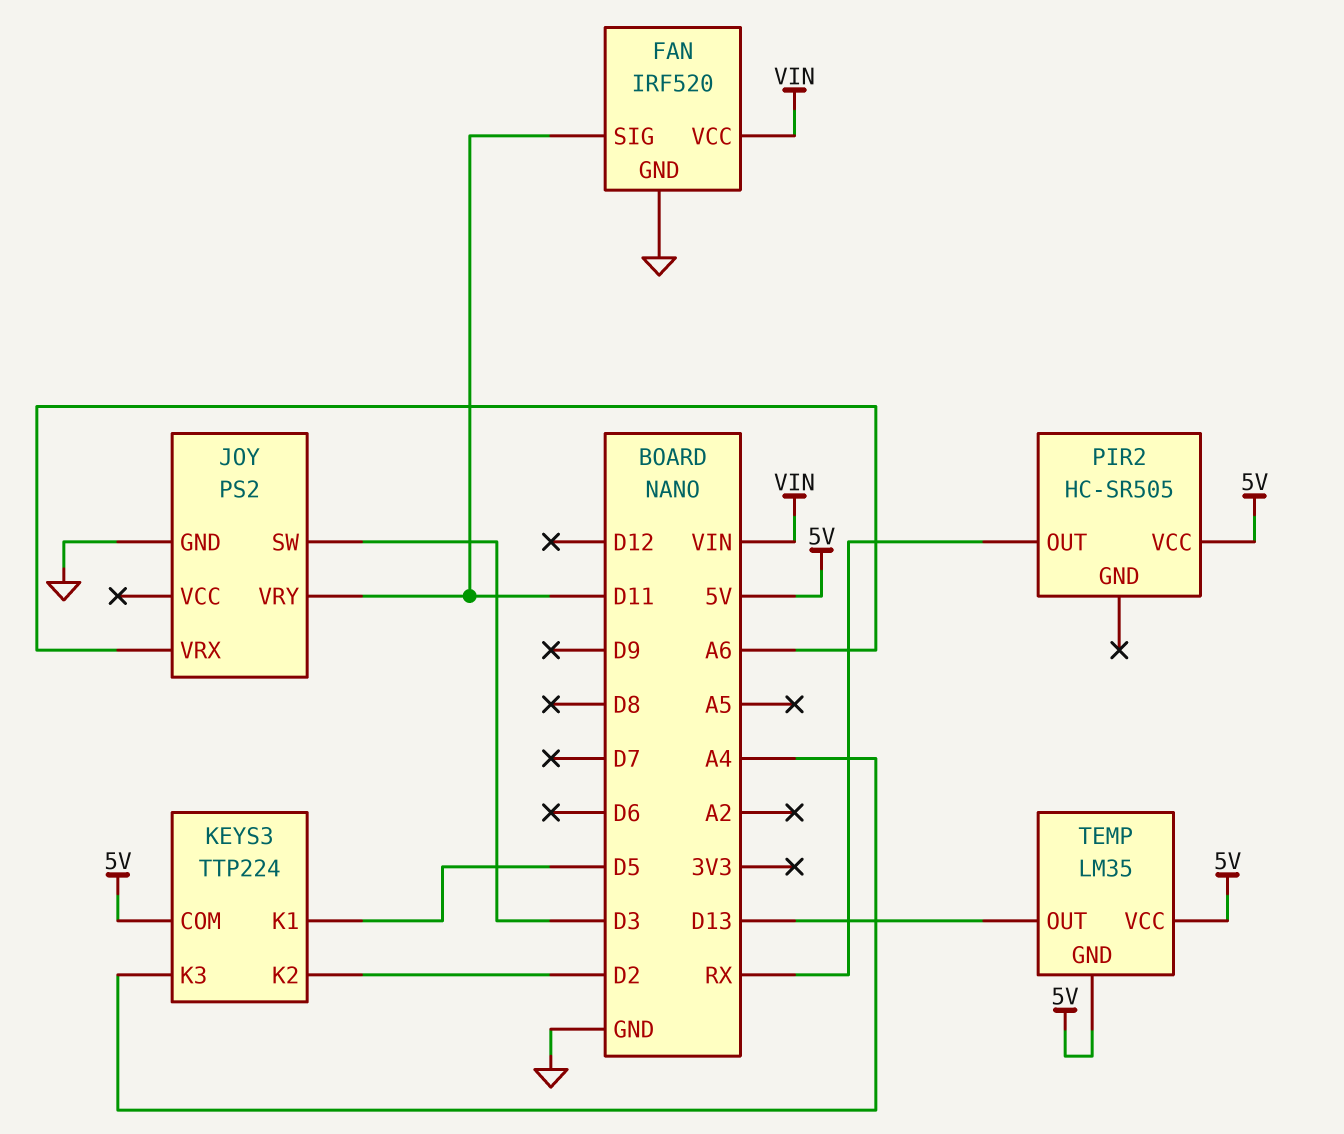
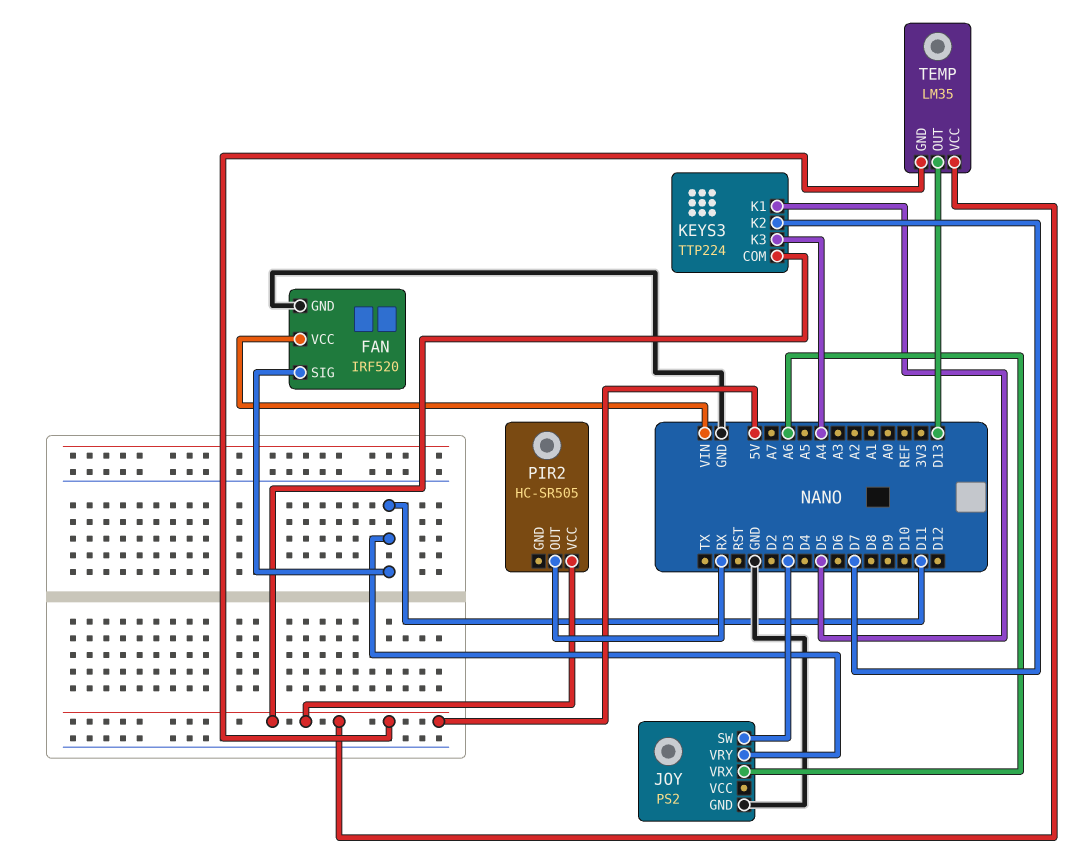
KEYS3 pin K2: D2 -> D7

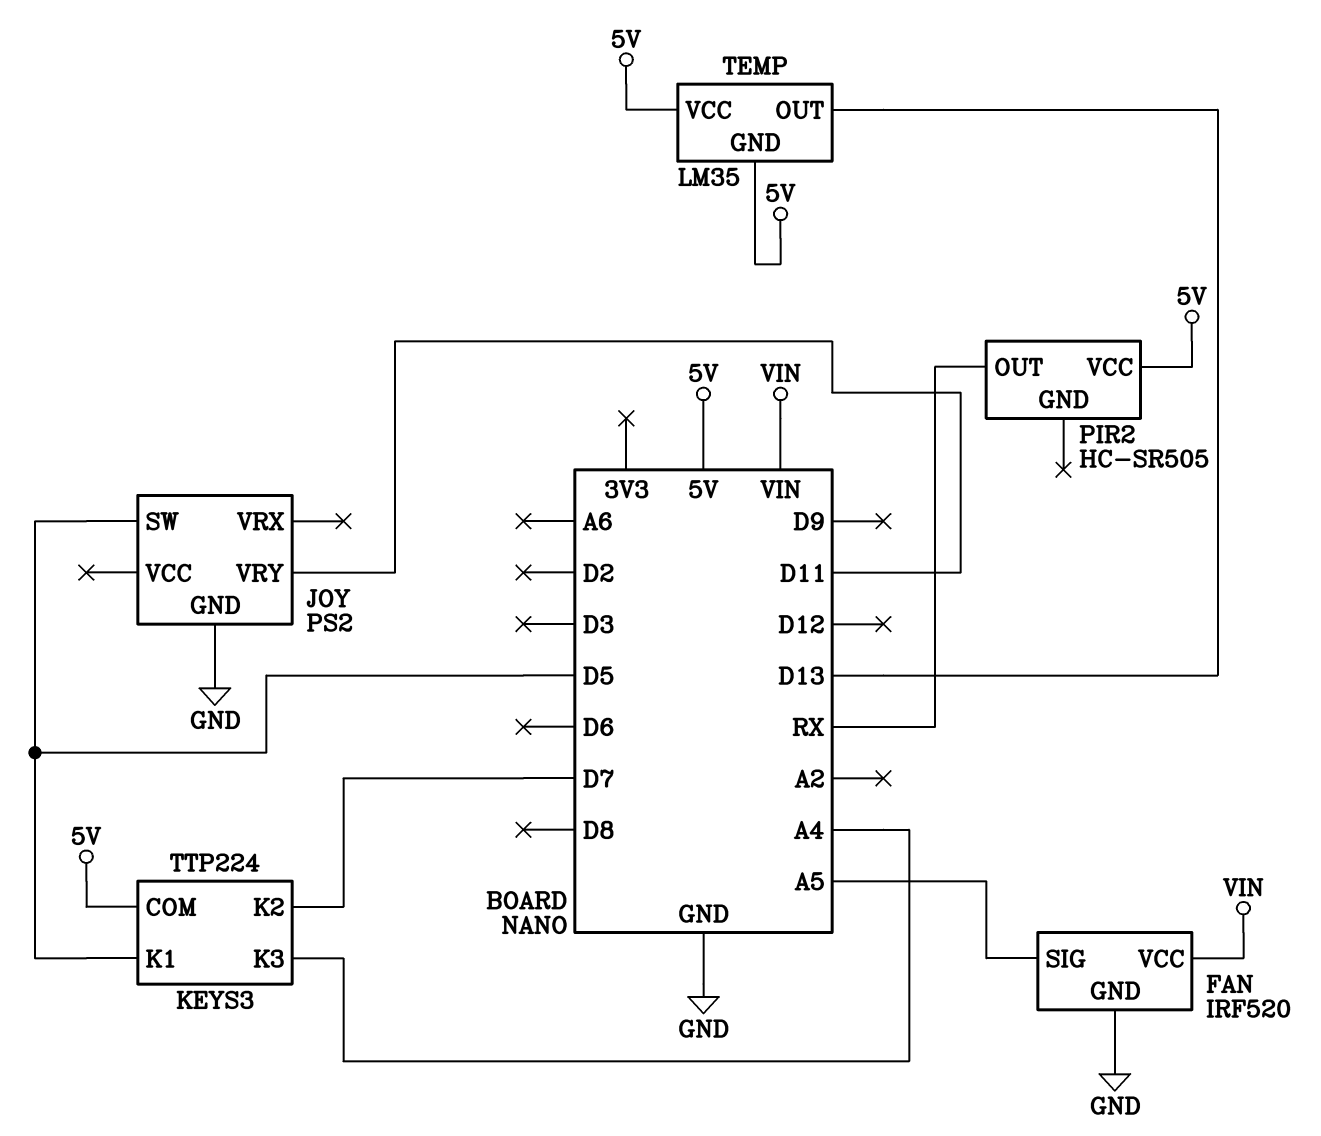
FAN pin SIG: D11 -> A5
JOY pin SW: D3 -> D5
JOY pin VRX: A6 -> none

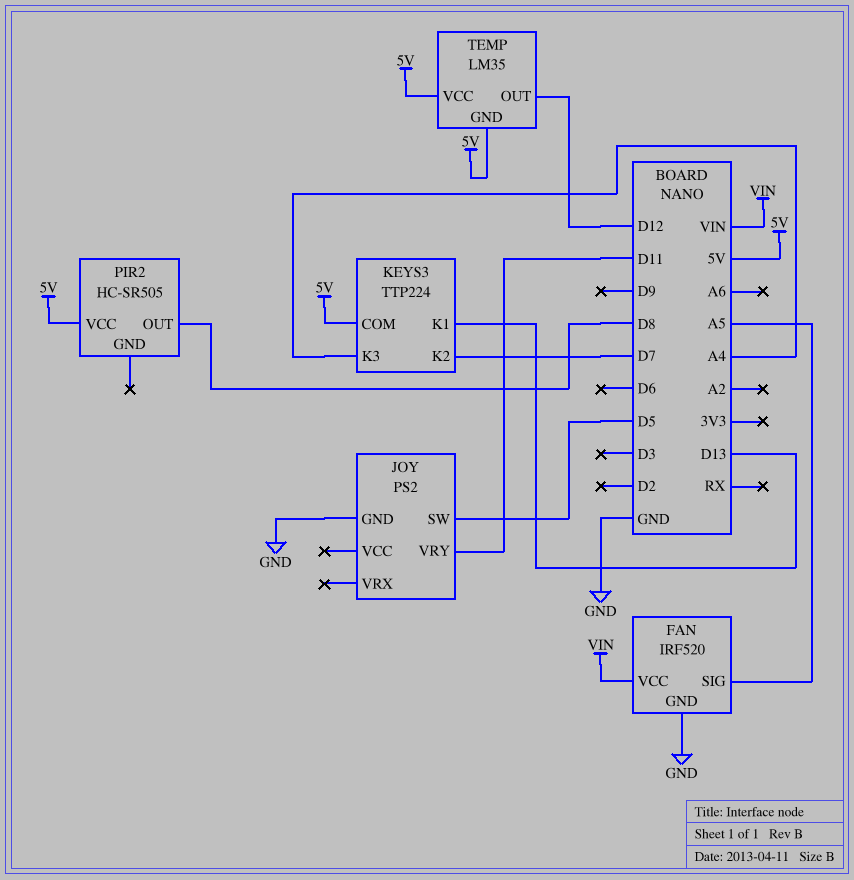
KEYS3 pin K1: D5 -> D13
PIR2 pin OUT: RX -> D8
TEMP pin OUT: D13 -> D12

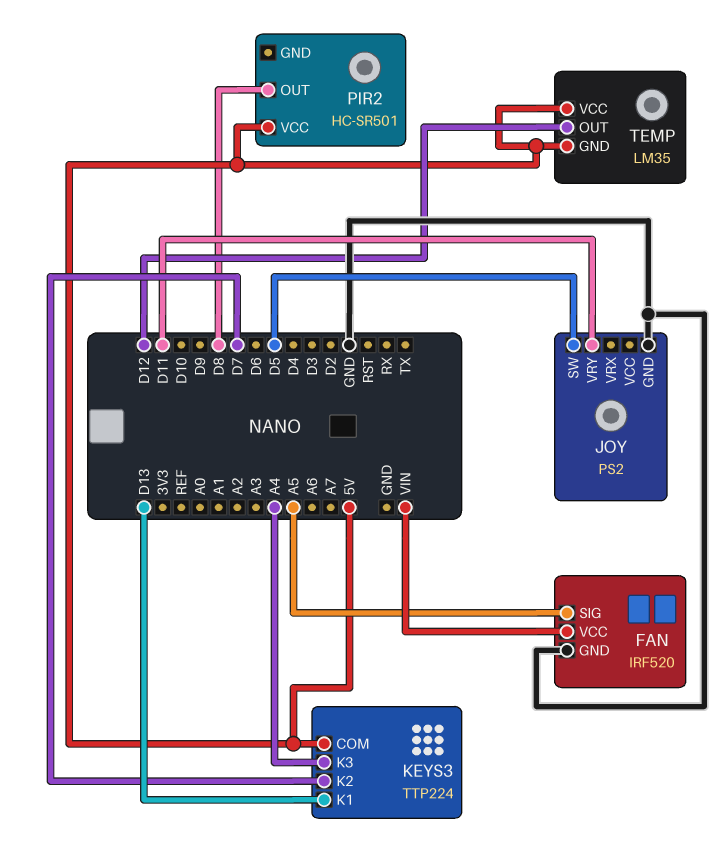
PIR2: HC-SR505 -> HC-SR501

